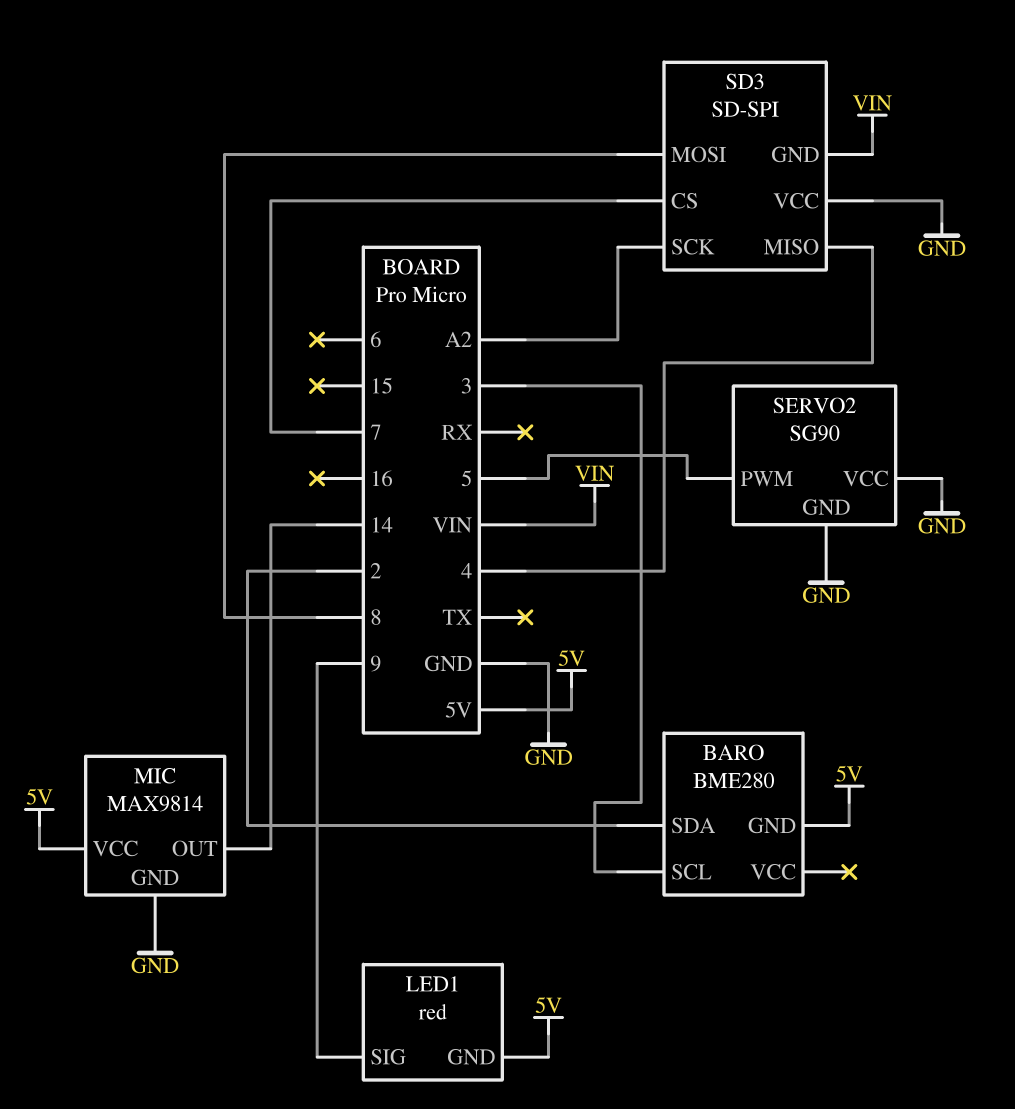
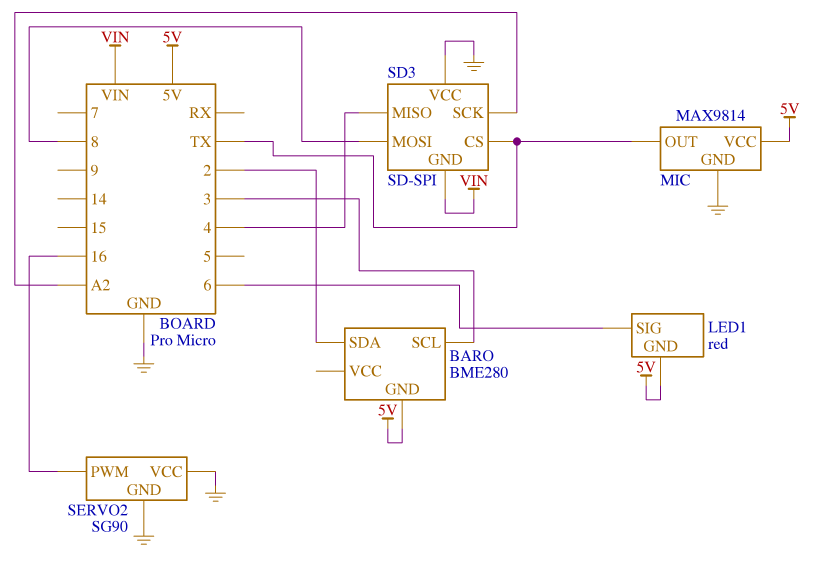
LED1 pin SIG: 9 -> 6
MIC pin OUT: 14 -> TX
SD3 pin CS: 7 -> TX
SERVO2 pin PWM: 5 -> 16

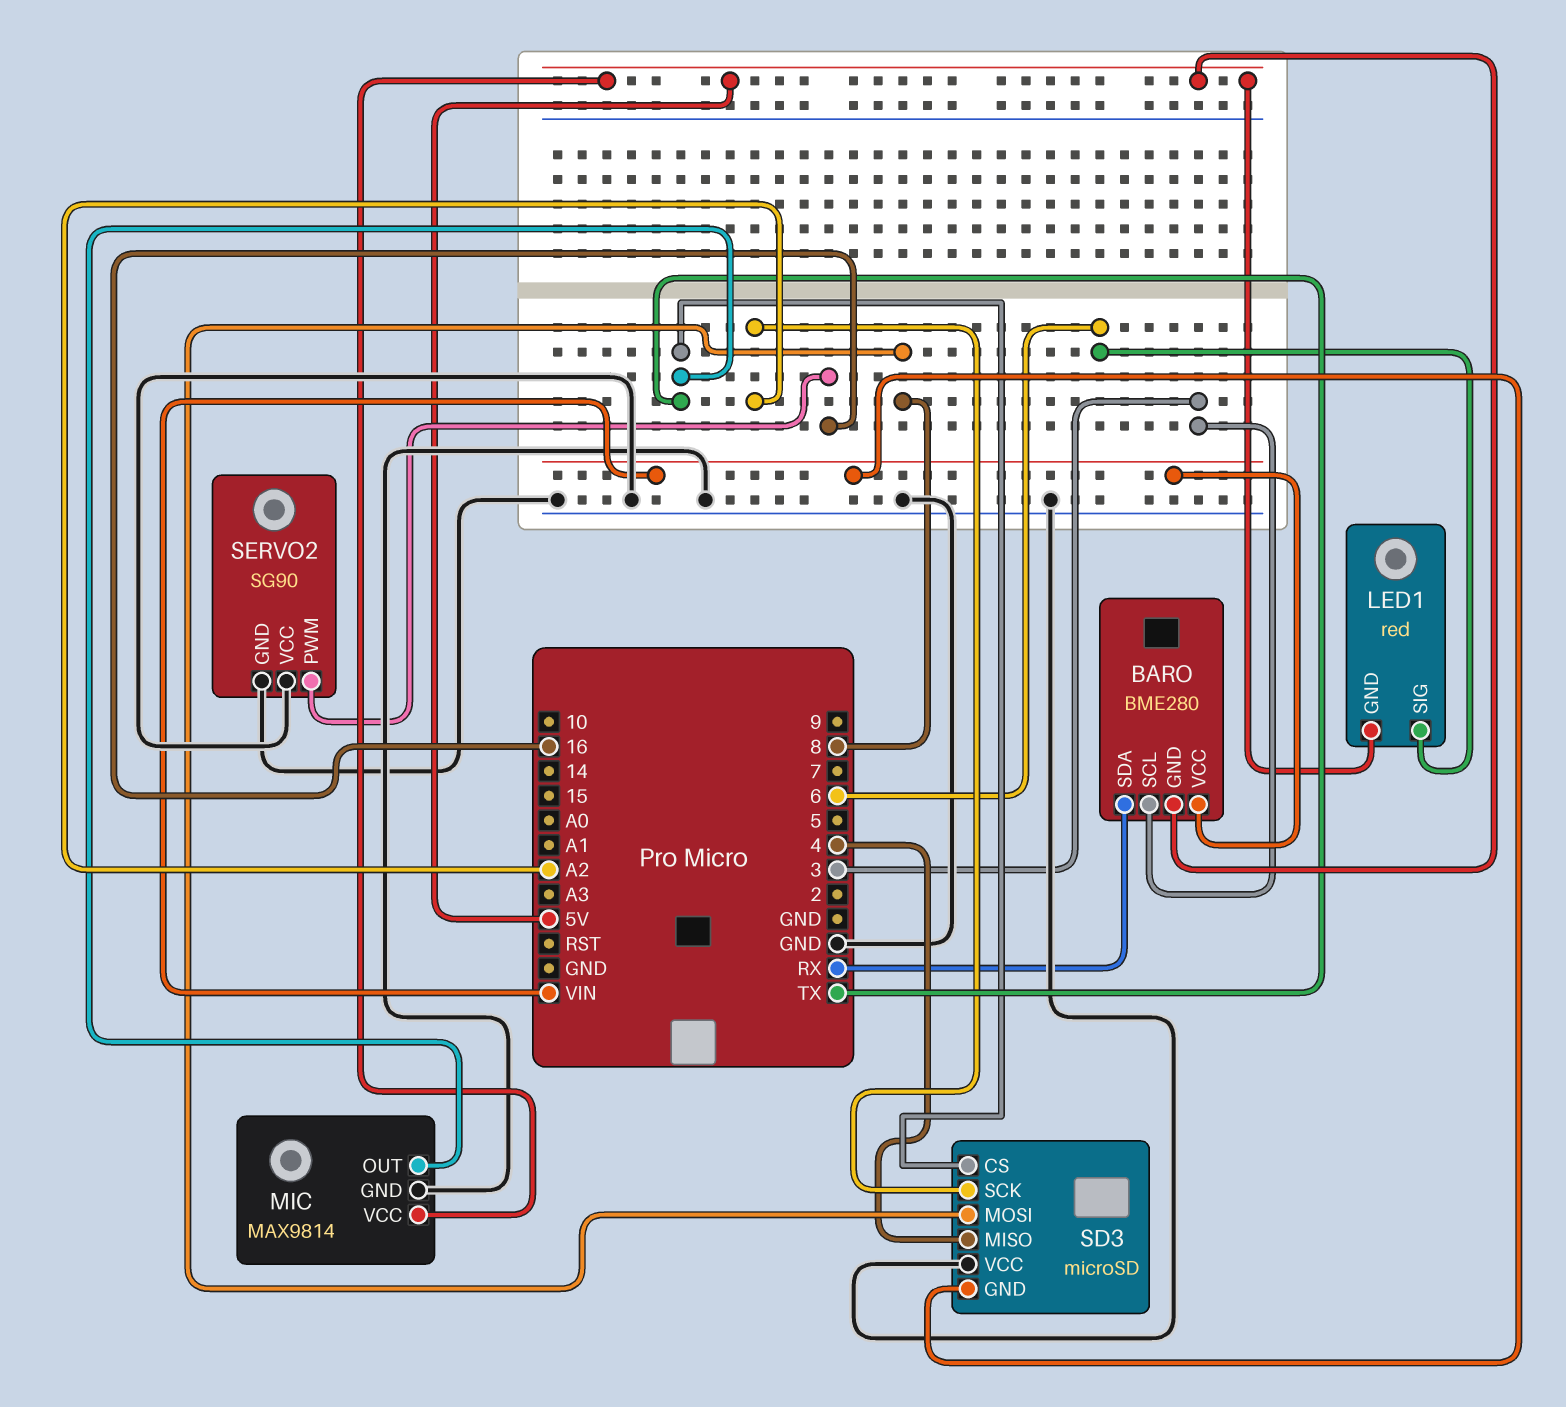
BARO pin SDA: 2 -> RX
BARO pin VCC: none -> VIN
SD3: SD-SPI -> microSD

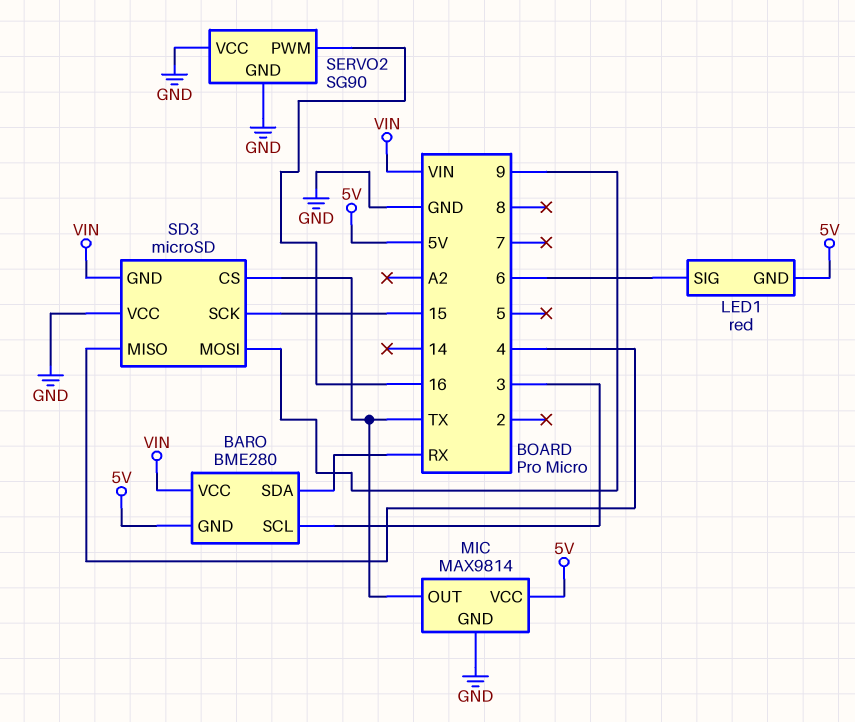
SD3 pin MOSI: 8 -> 9
SD3 pin SCK: A2 -> 15

